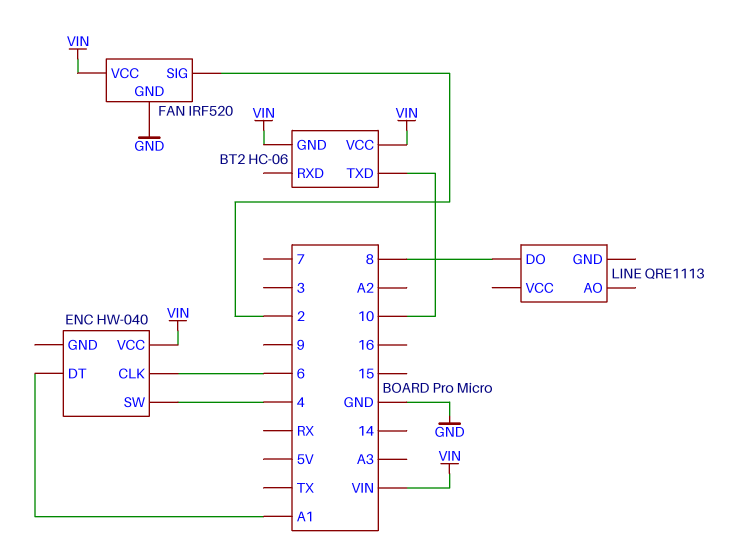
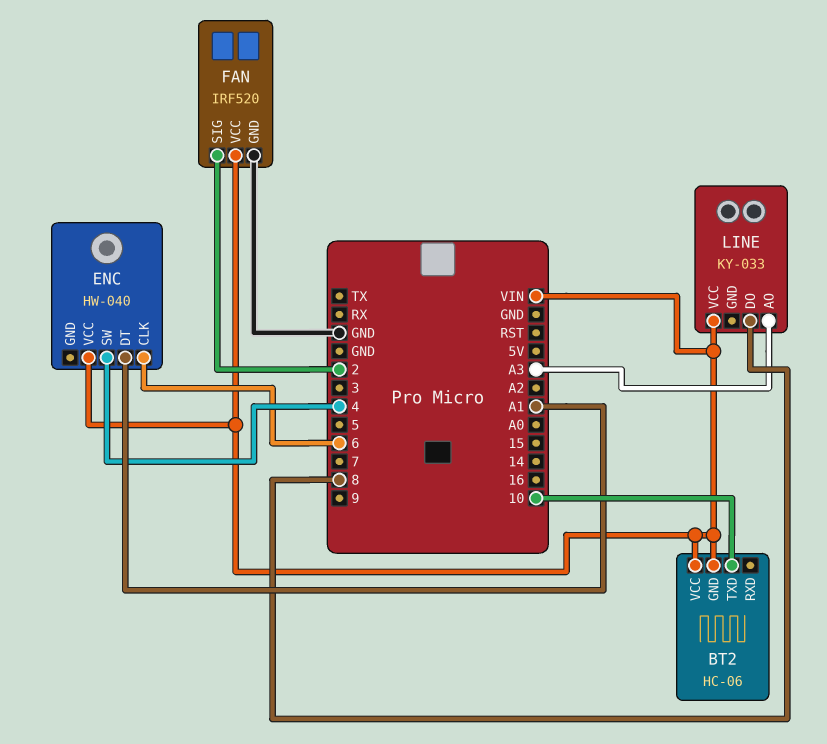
LINE: QRE1113 -> KY-033
LINE pin AO: none -> A3
LINE pin VCC: none -> VIN

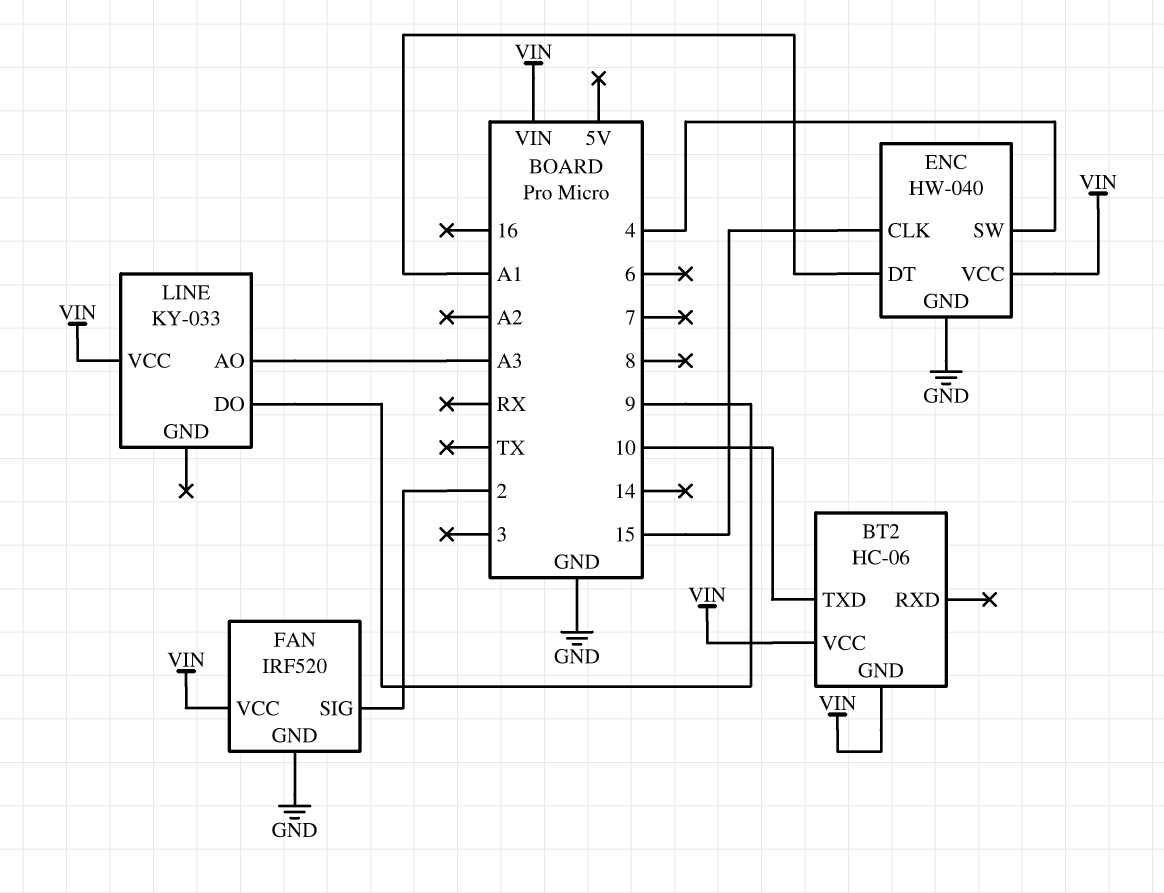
ENC pin CLK: 6 -> 15
ENC pin GND: none -> GND
LINE pin DO: 8 -> 9

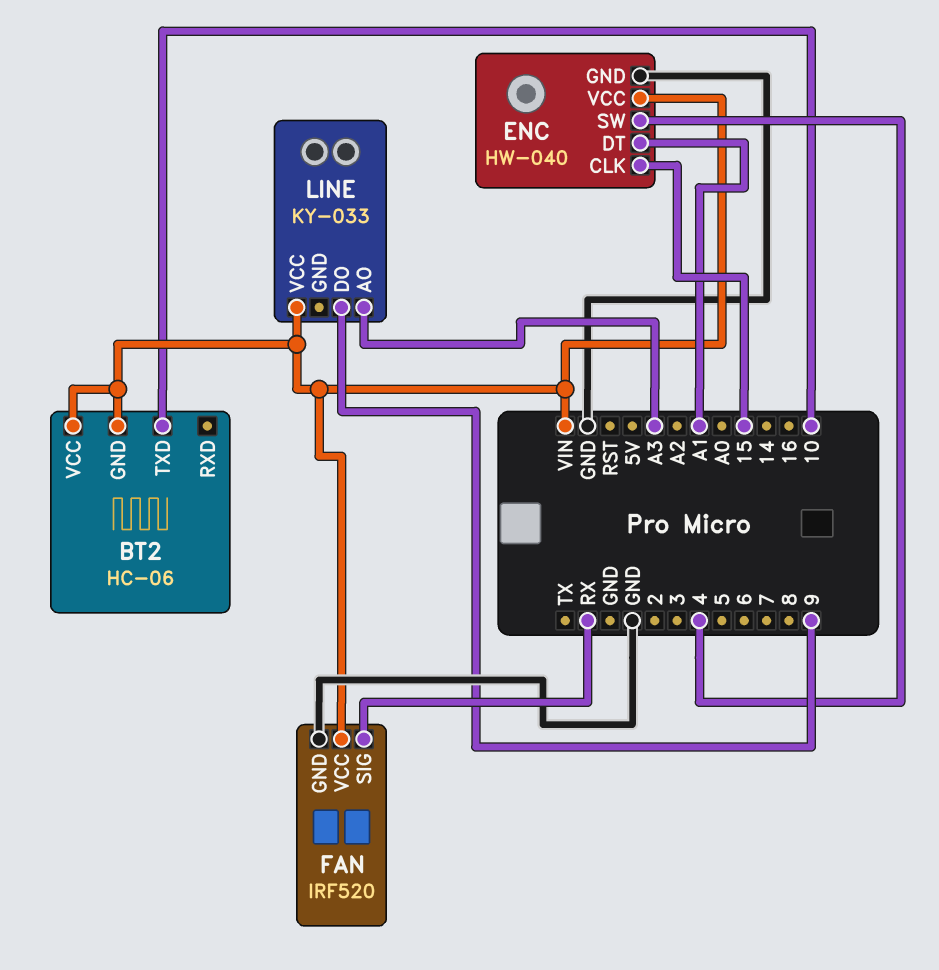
FAN pin SIG: 2 -> RX

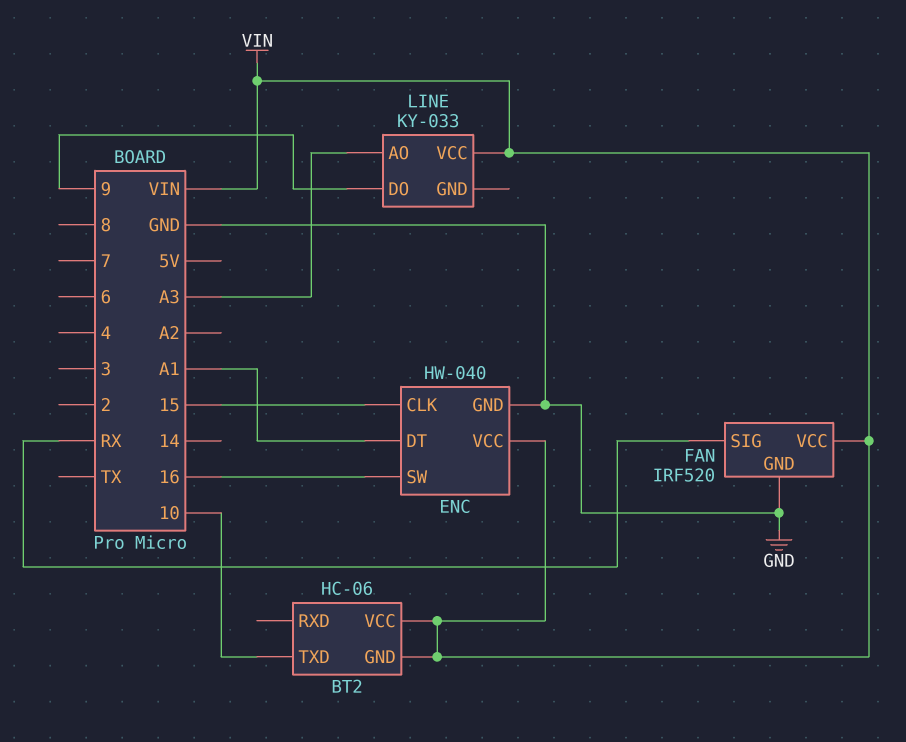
ENC pin SW: 4 -> 16

